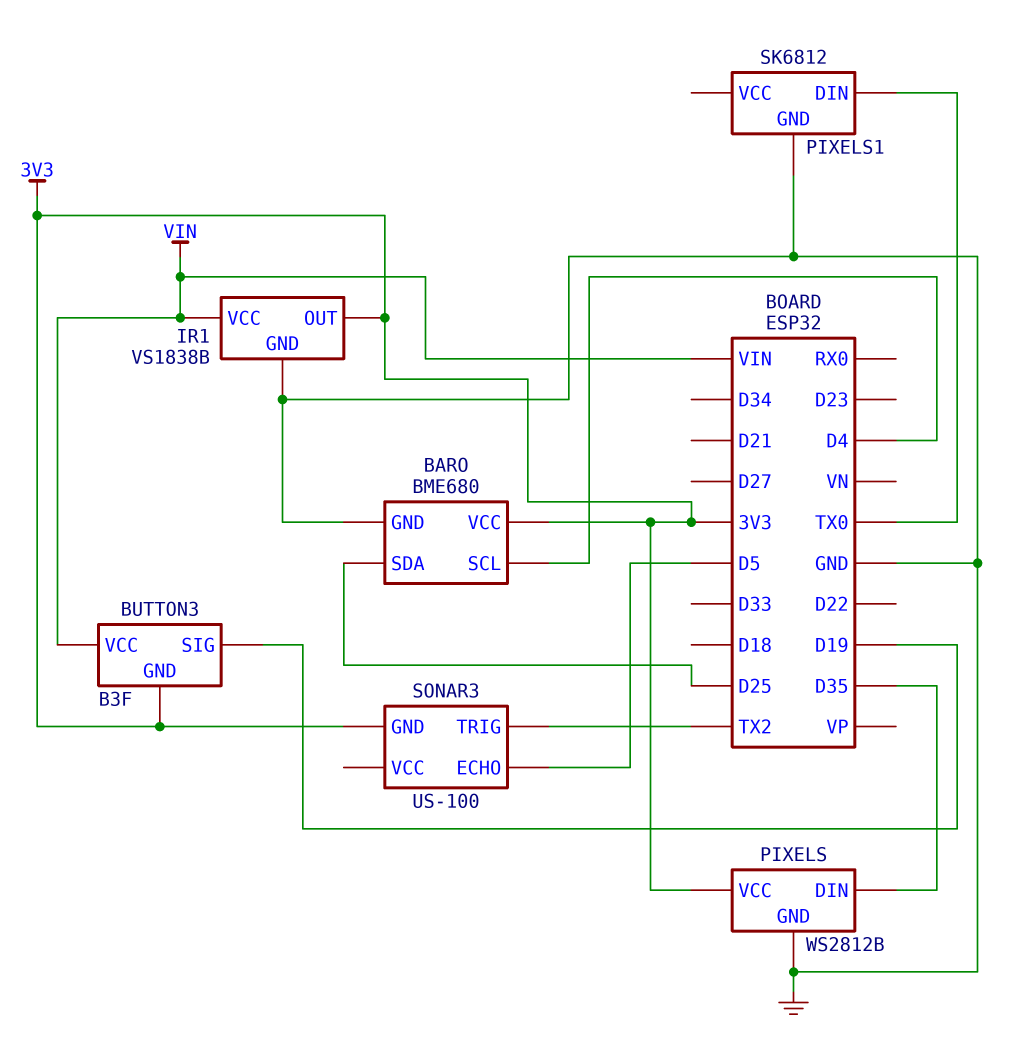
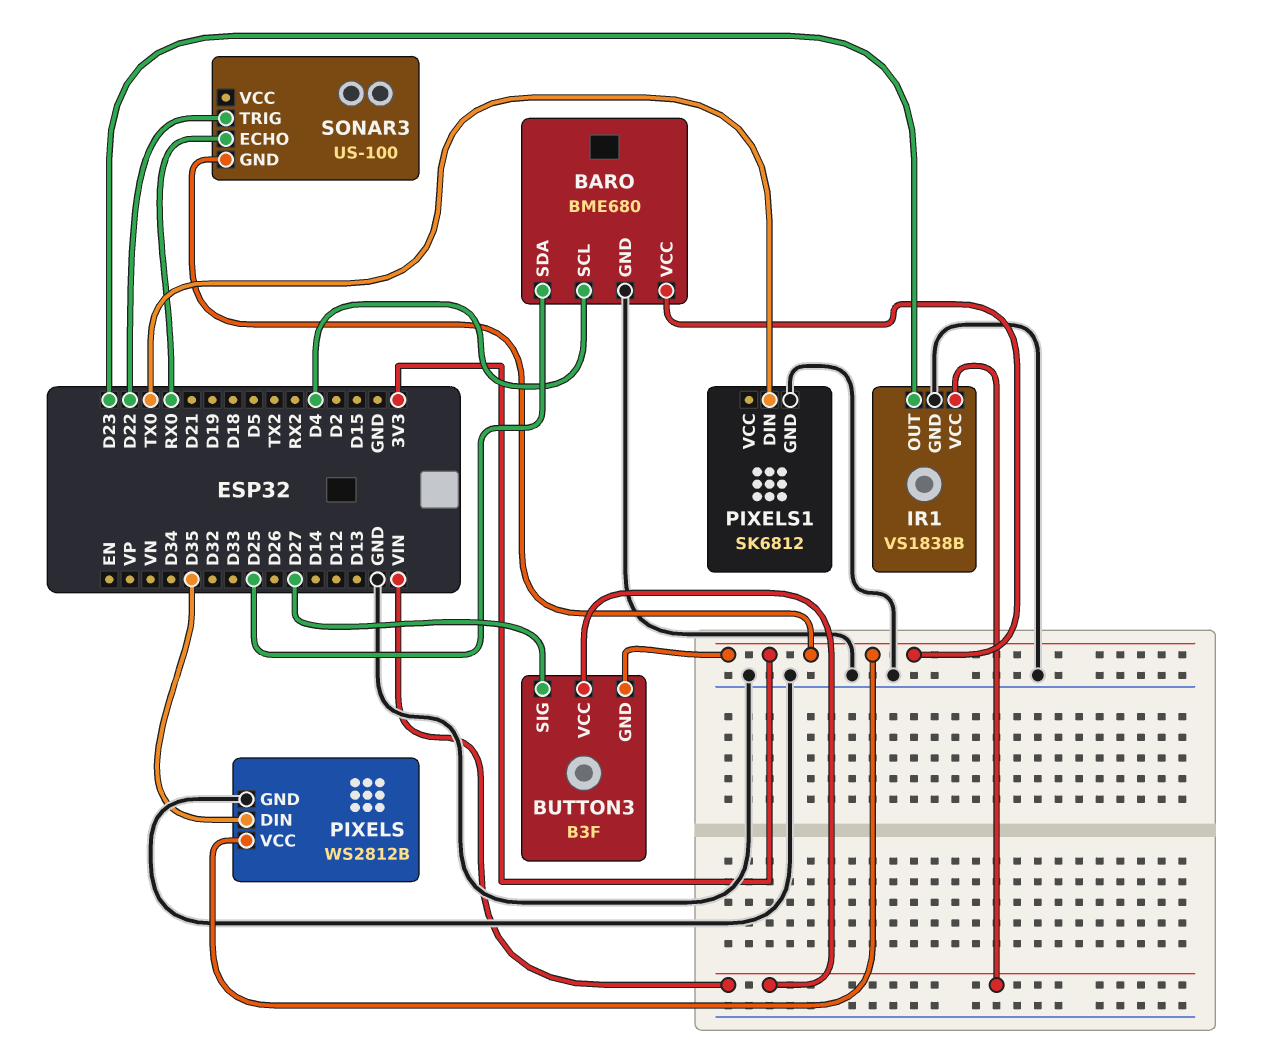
BUTTON3 pin SIG: D19 -> D27
IR1 pin OUT: 3V3 -> D23
SONAR3 pin ECHO: D5 -> RX0
SONAR3 pin TRIG: TX2 -> D22

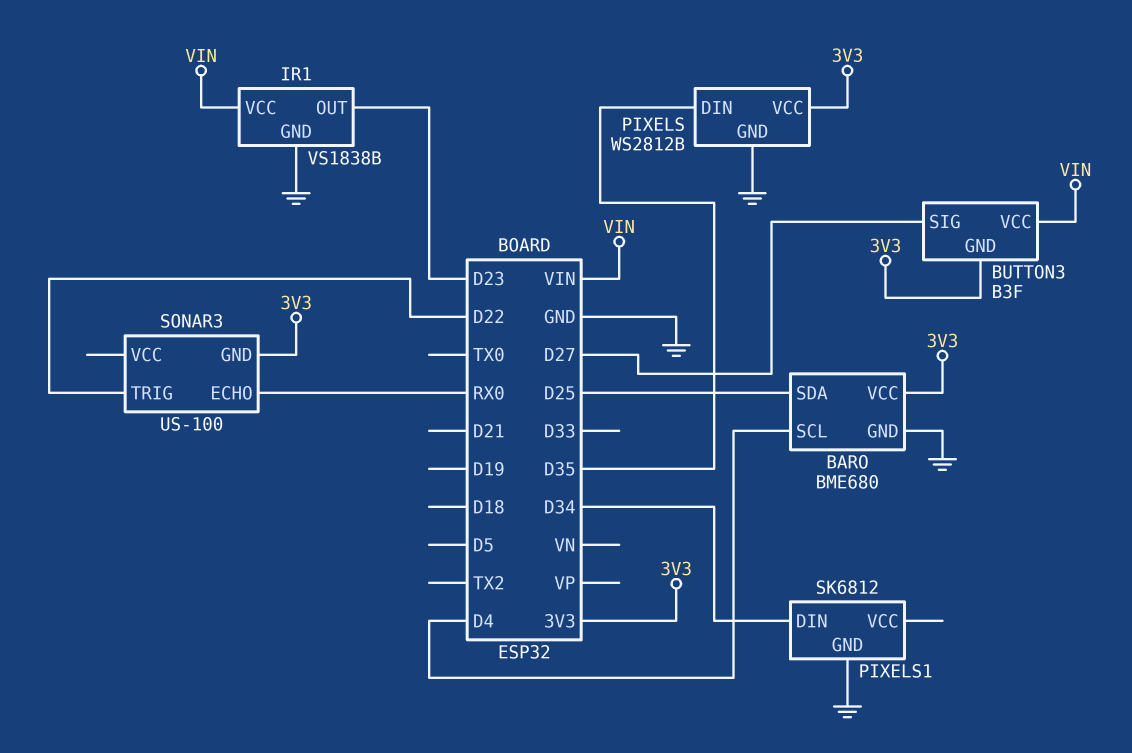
PIXELS1 pin DIN: TX0 -> D34

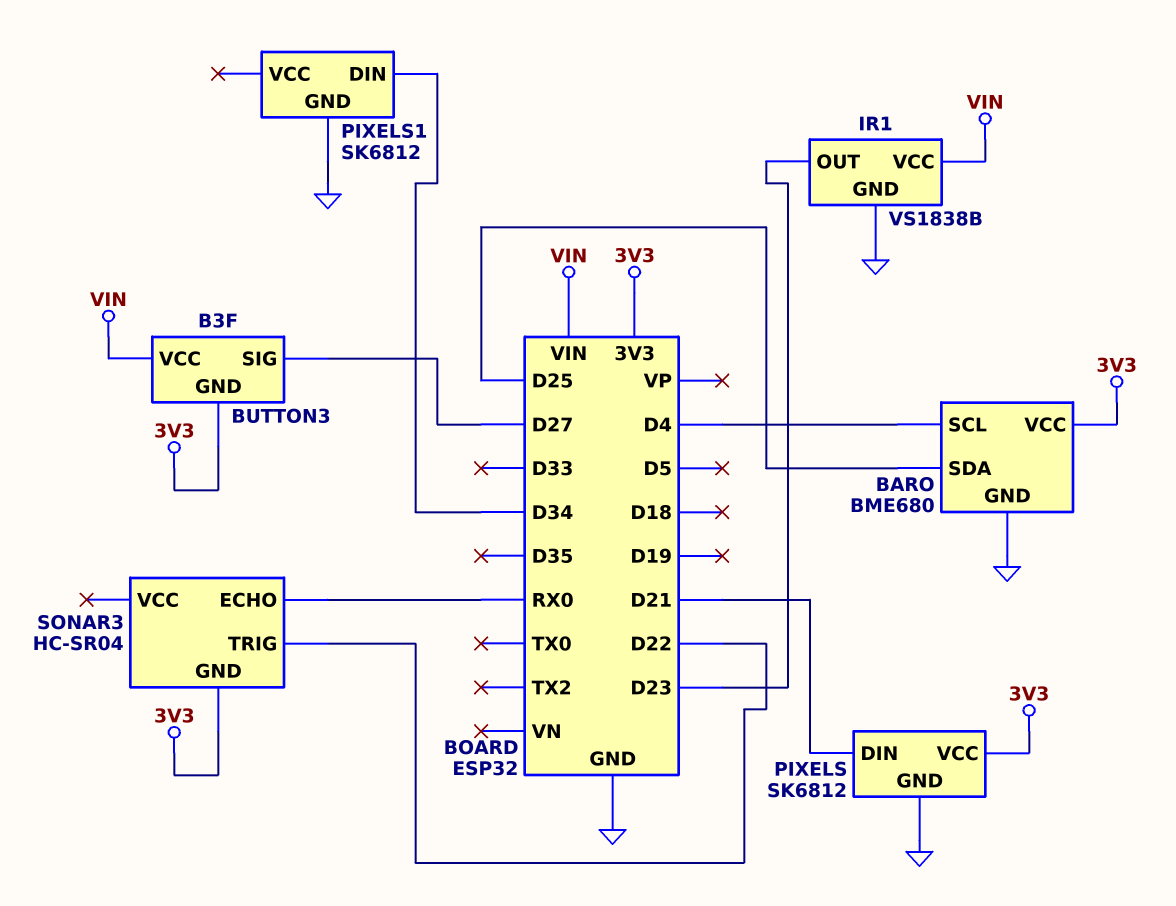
PIXELS: WS2812B -> SK6812
PIXELS pin DIN: D35 -> D21
SONAR3: US-100 -> HC-SR04

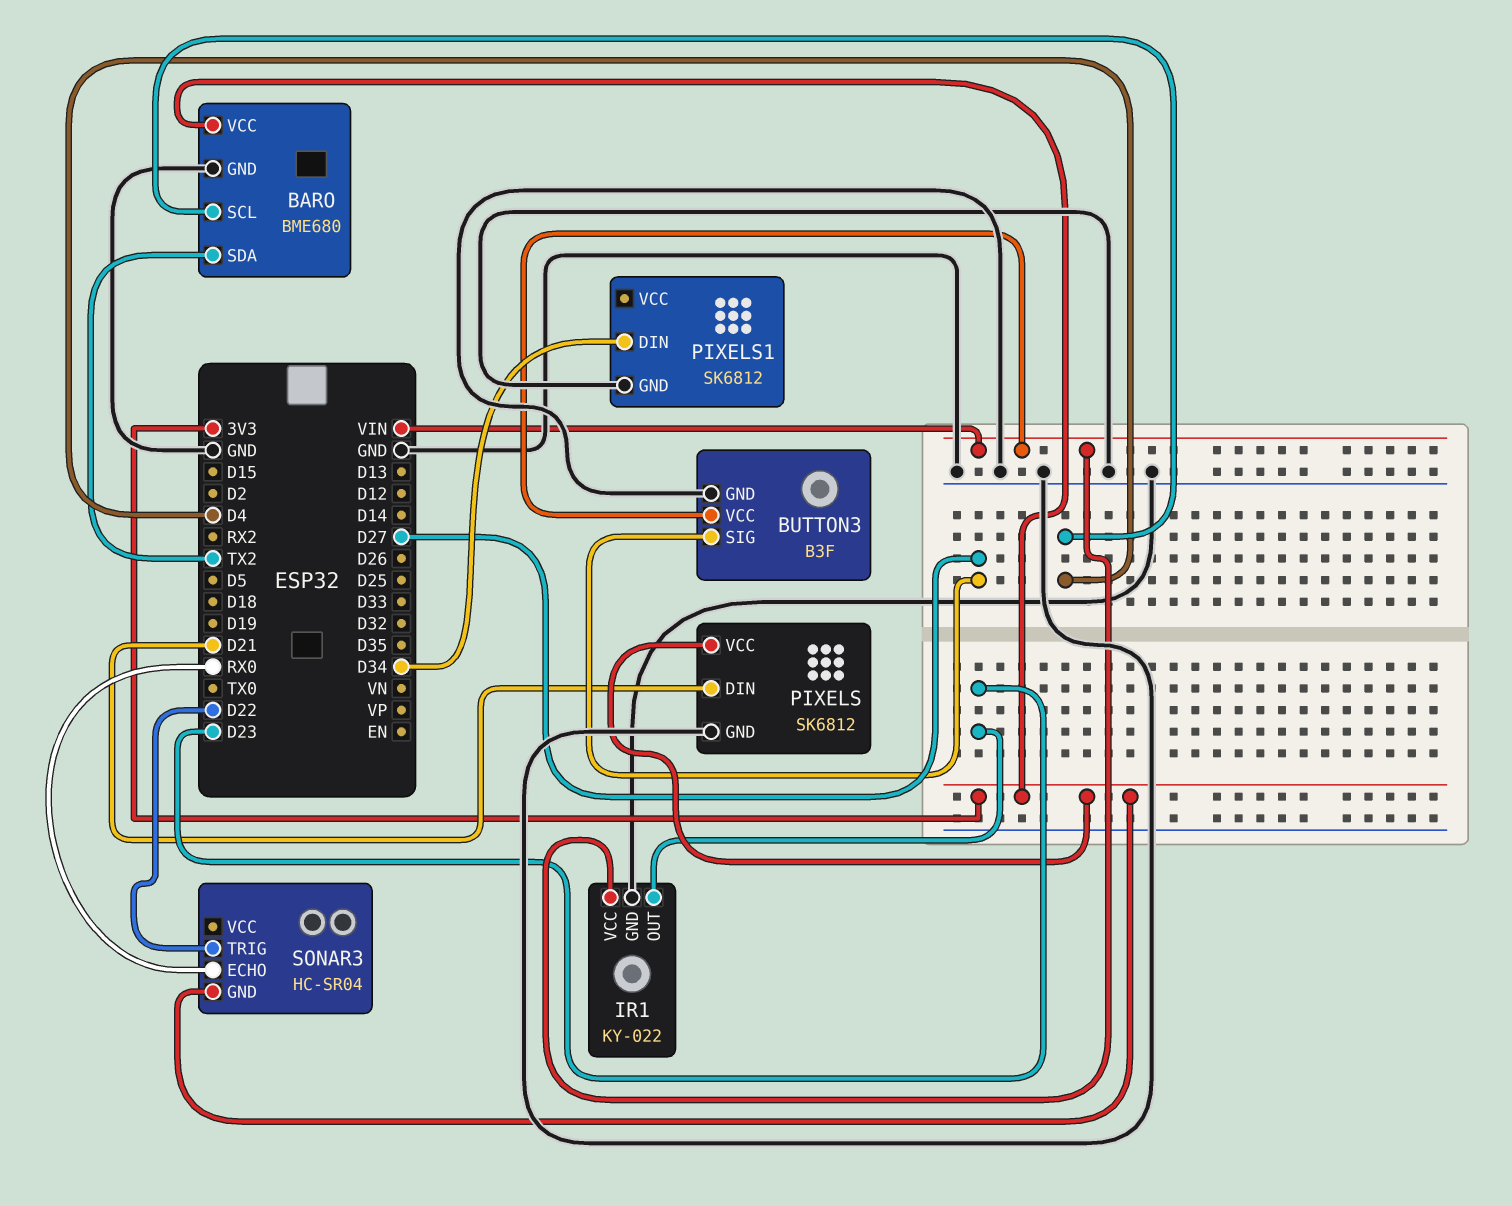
BARO pin SDA: D25 -> TX2
BUTTON3 pin GND: 3V3 -> GND
IR1: VS1838B -> KY-022

